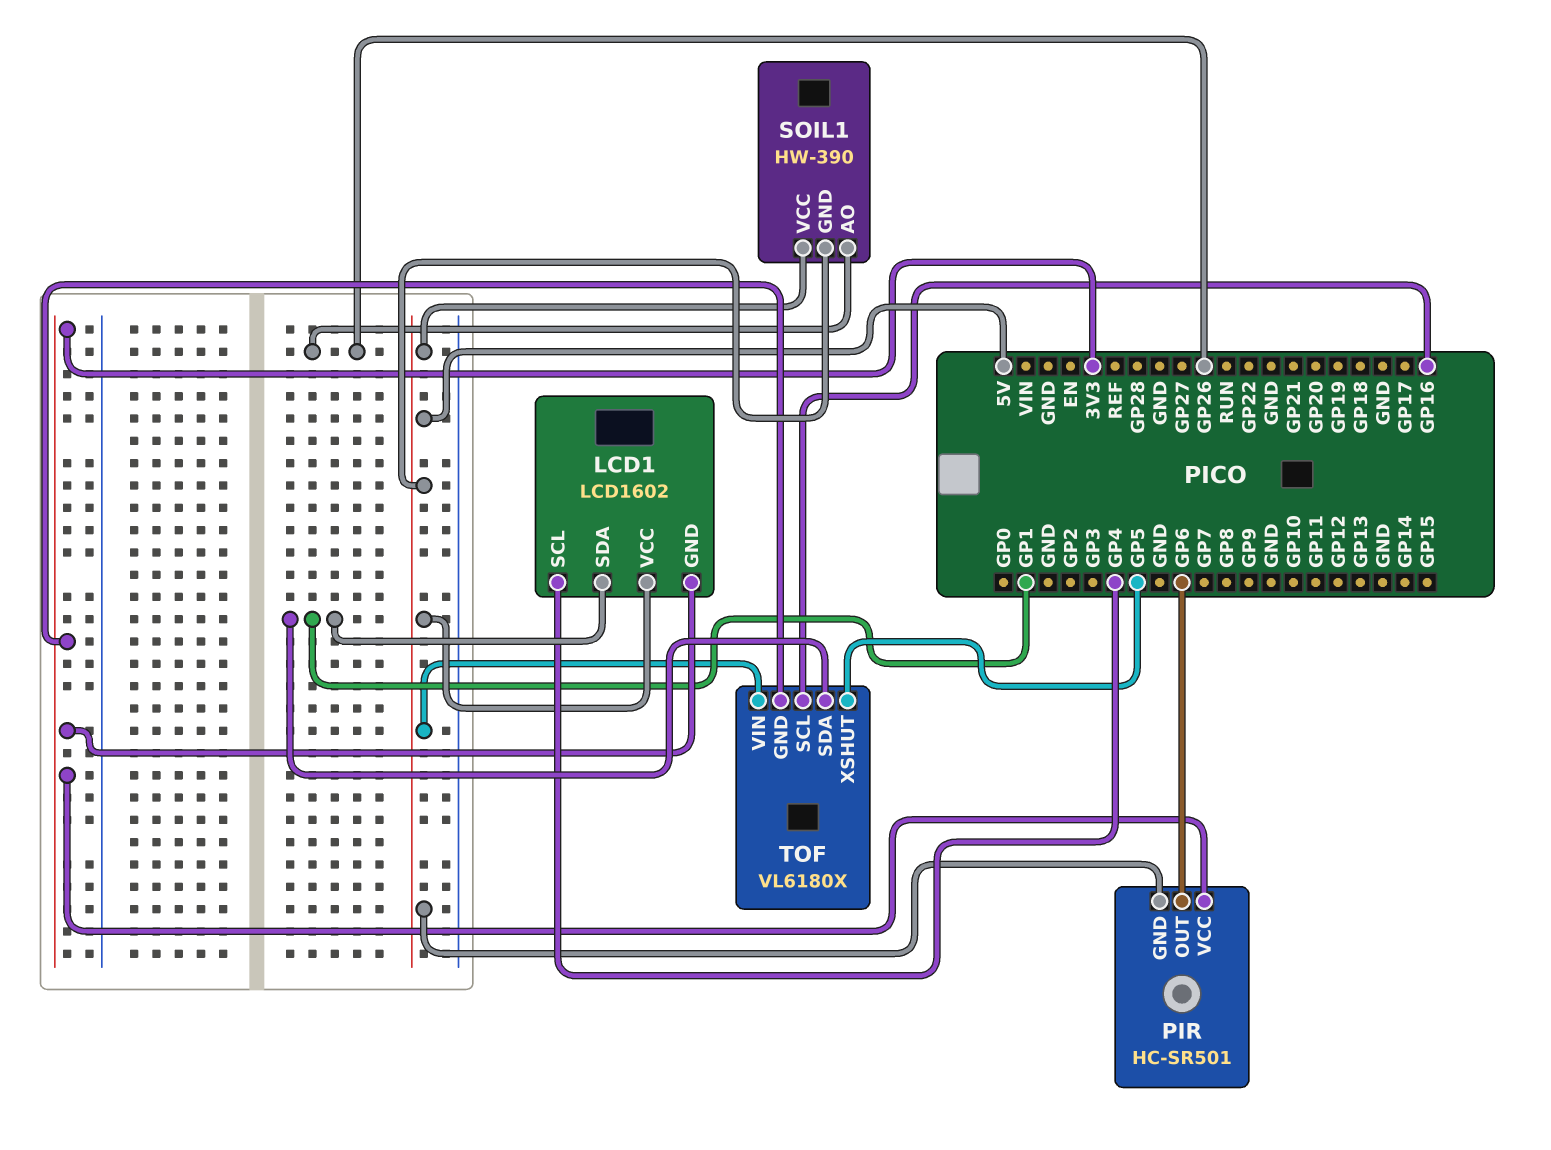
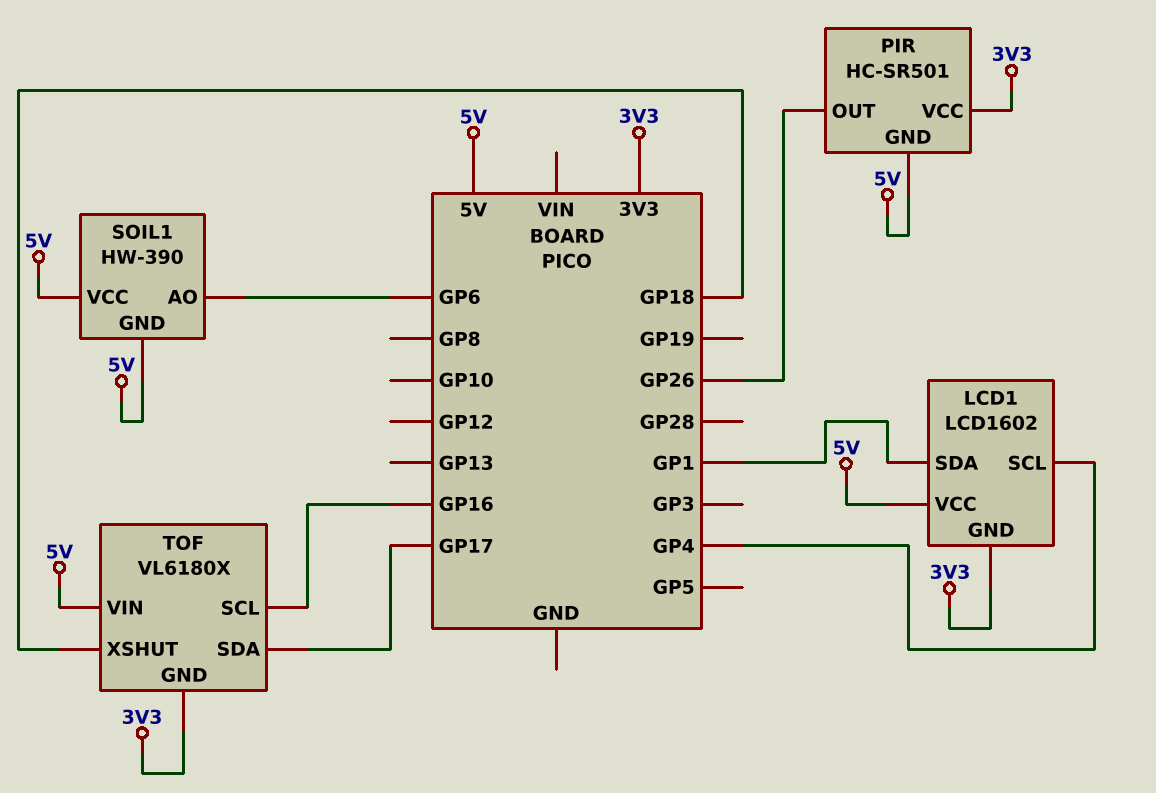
PIR pin OUT: GP6 -> GP26
SOIL1 pin AO: GP26 -> GP6
TOF pin SDA: GP1 -> GP17
TOF pin XSHUT: GP5 -> GP18

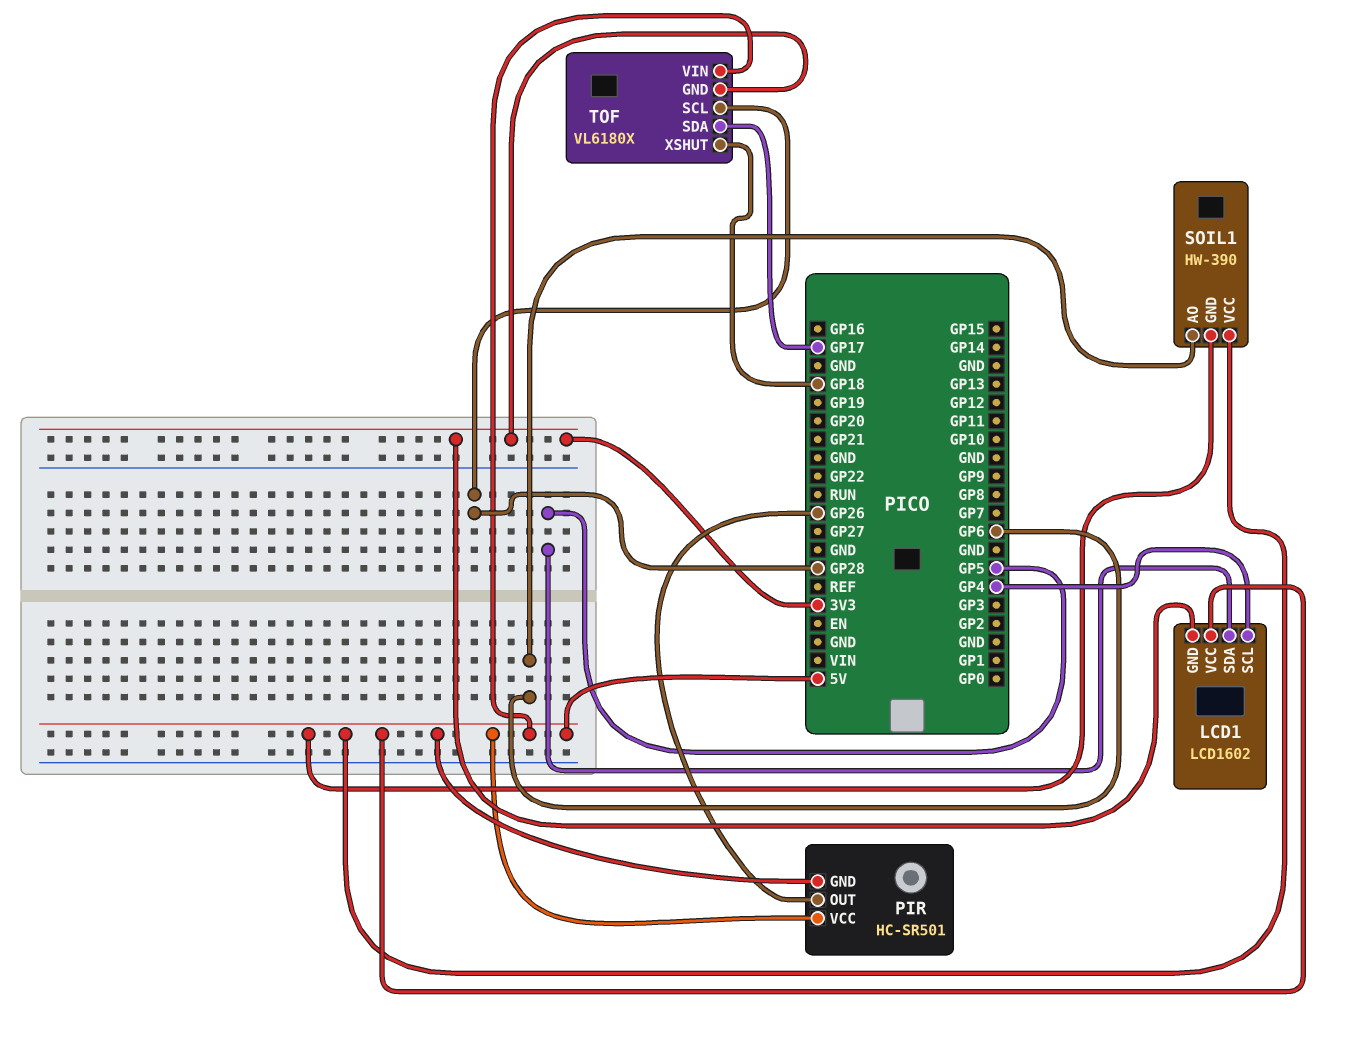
LCD1 pin SDA: GP1 -> GP5
PIR pin VCC: 3V3 -> 5V
TOF pin SCL: GP16 -> GP28

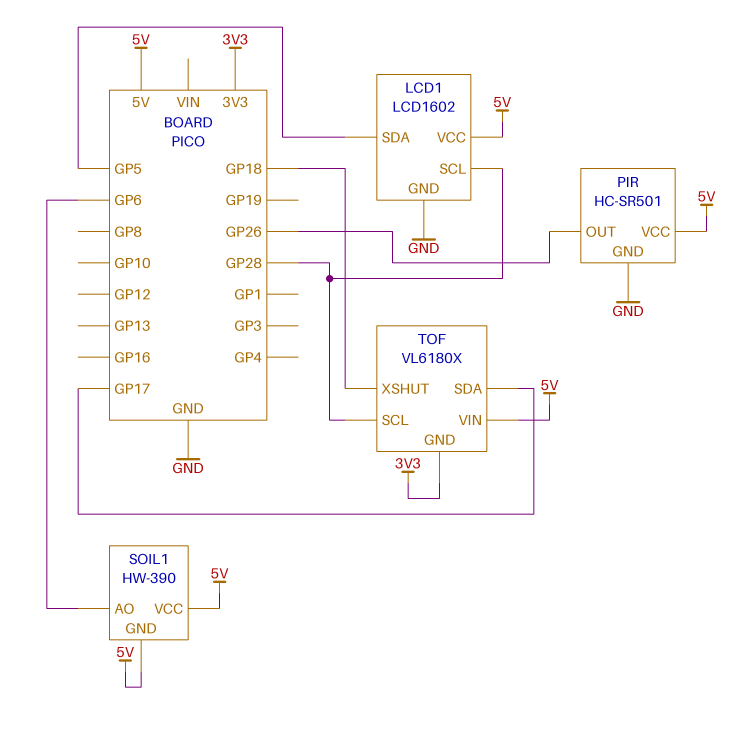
LCD1 pin GND: 3V3 -> GND
LCD1 pin SCL: GP4 -> GP28
PIR pin GND: 5V -> GND

